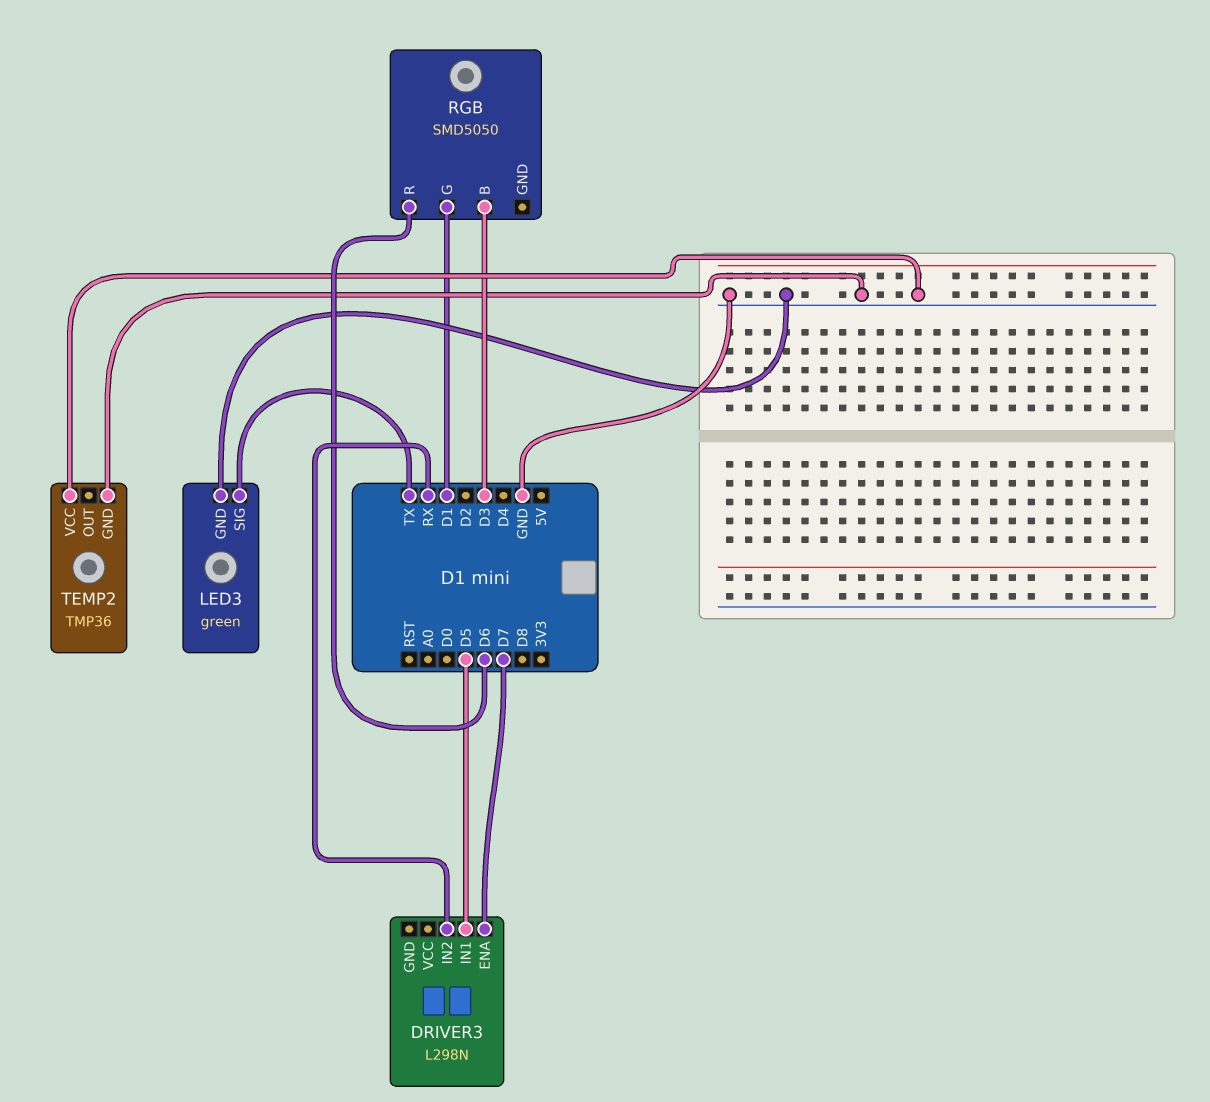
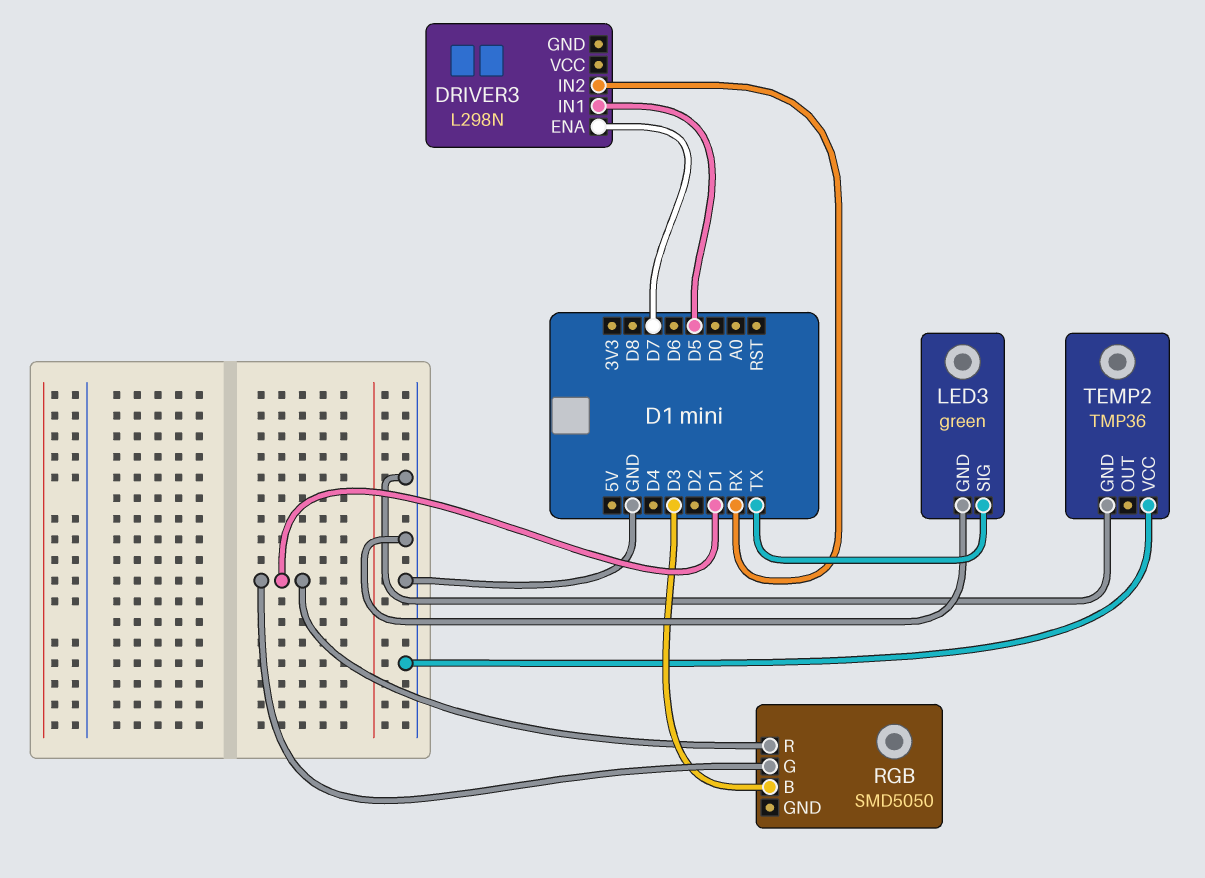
RGB pin R: D6 -> D1

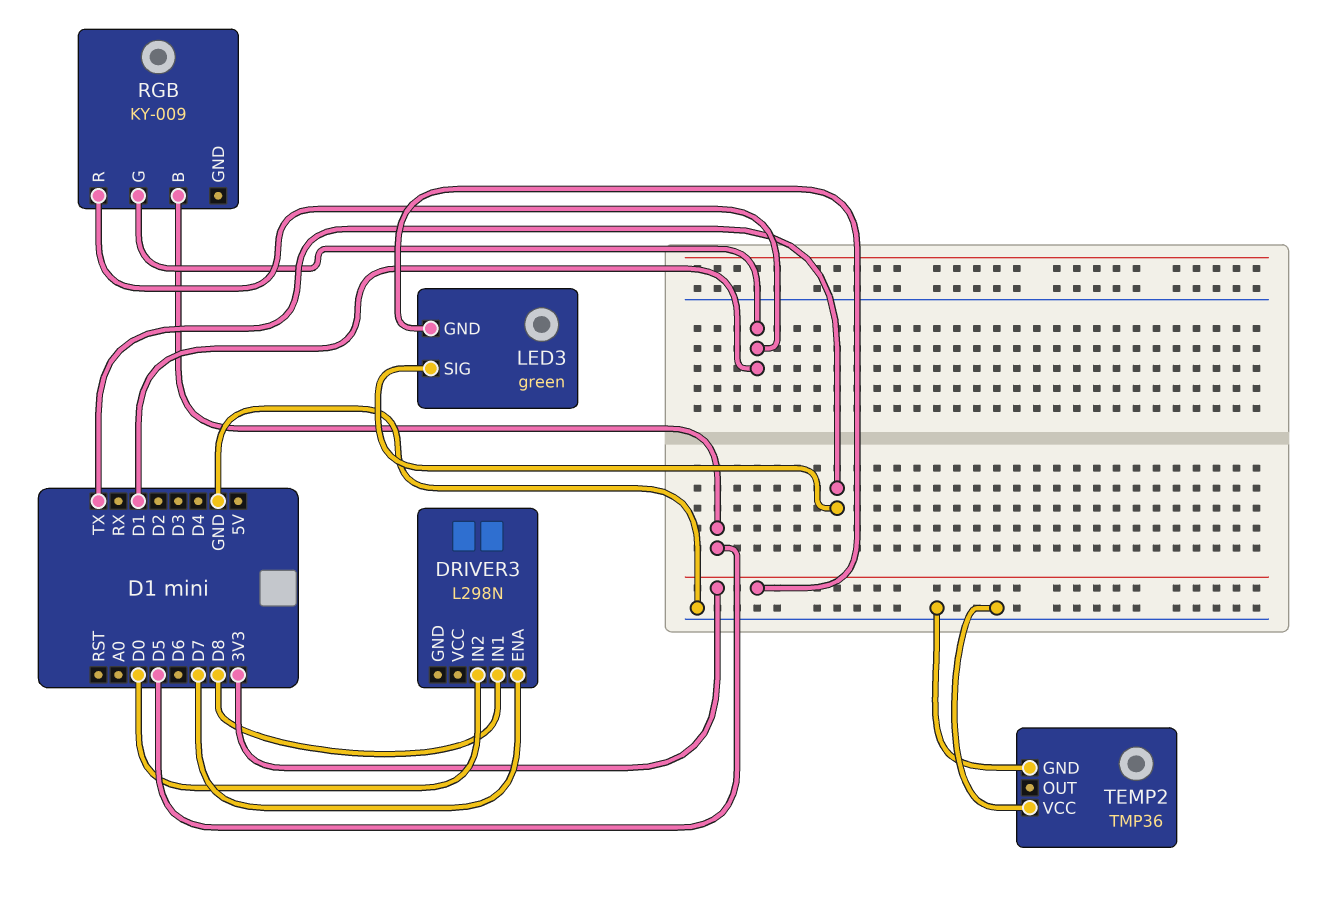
DRIVER3 pin IN1: D5 -> D8
DRIVER3 pin IN2: RX -> D0
LED3 pin GND: GND -> 3V3
RGB: SMD5050 -> KY-009
RGB pin B: D3 -> D5

